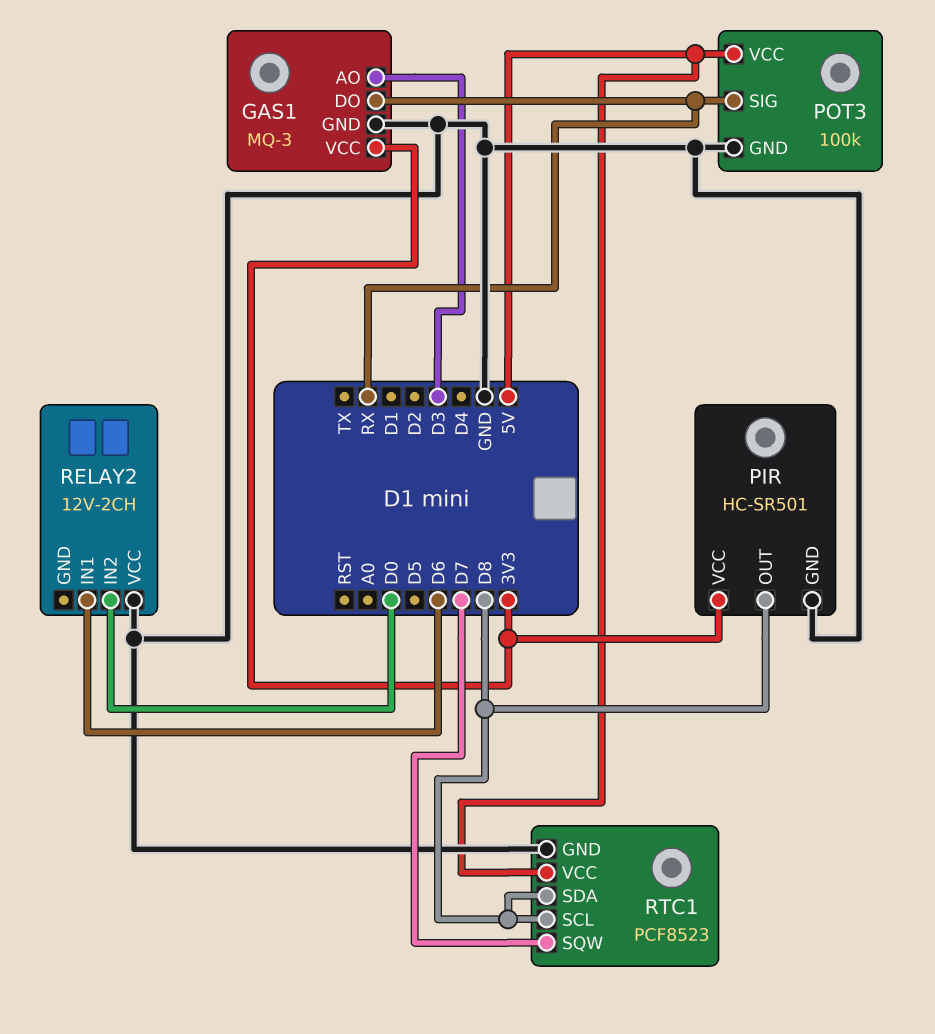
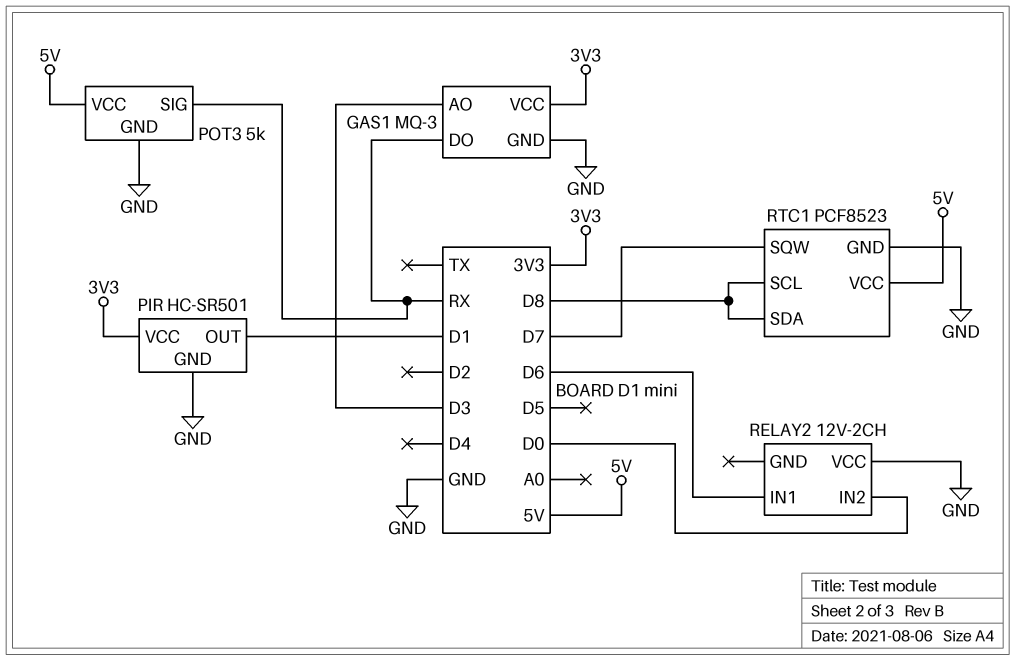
PIR pin OUT: D8 -> D1
POT3: 100k -> 5k

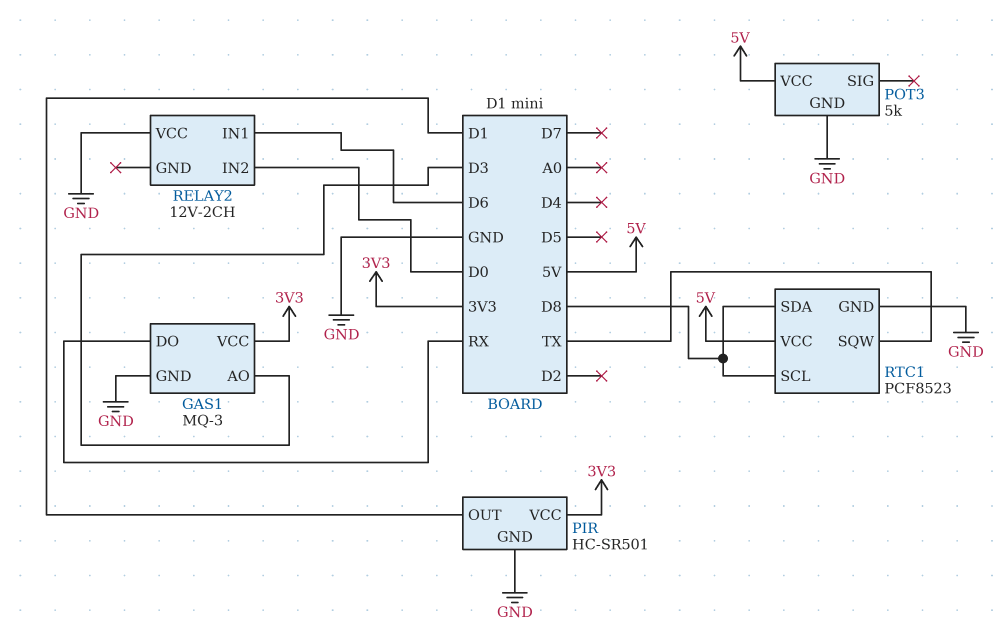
POT3 pin SIG: RX -> none
RTC1 pin SQW: D7 -> TX

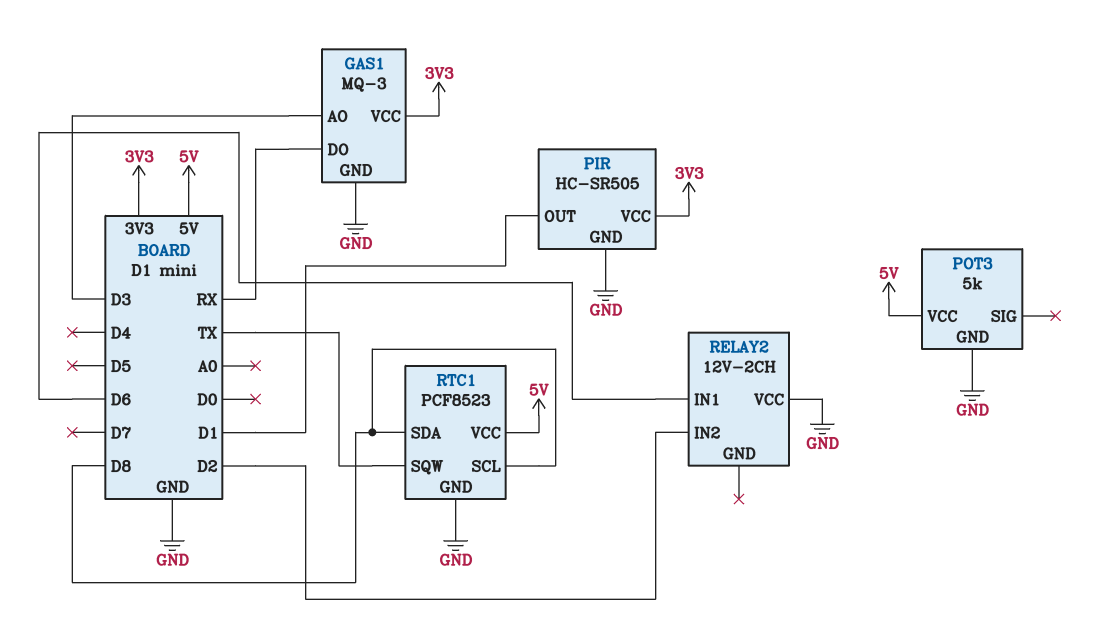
PIR: HC-SR501 -> HC-SR505
RELAY2 pin IN2: D0 -> D2

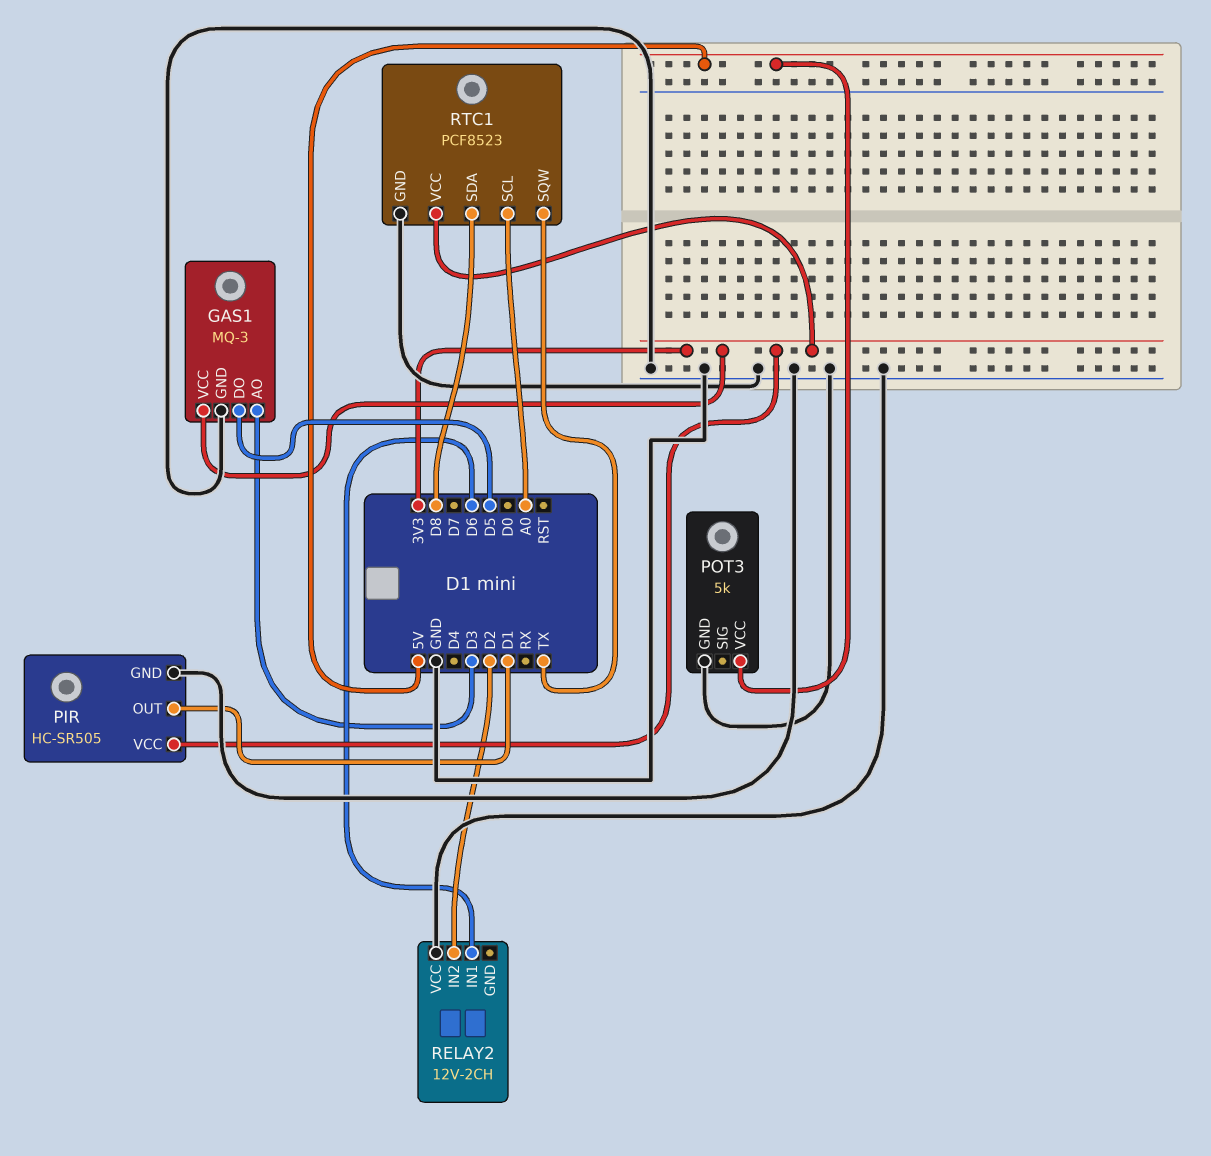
GAS1 pin DO: RX -> D5
RTC1 pin SCL: D8 -> A0
RTC1 pin VCC: 5V -> 3V3

